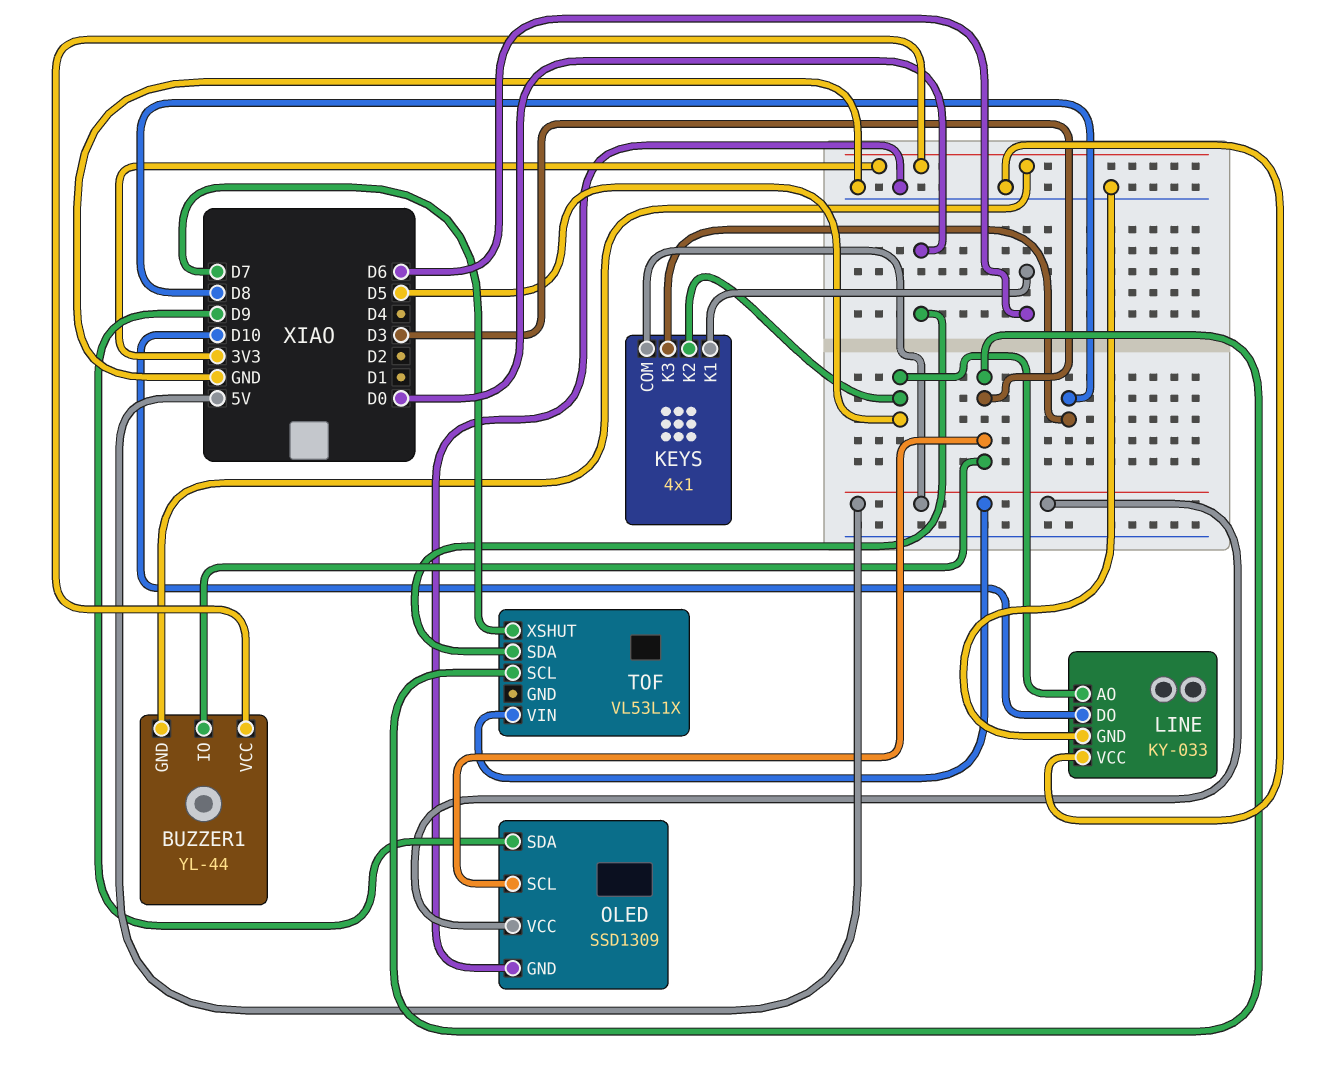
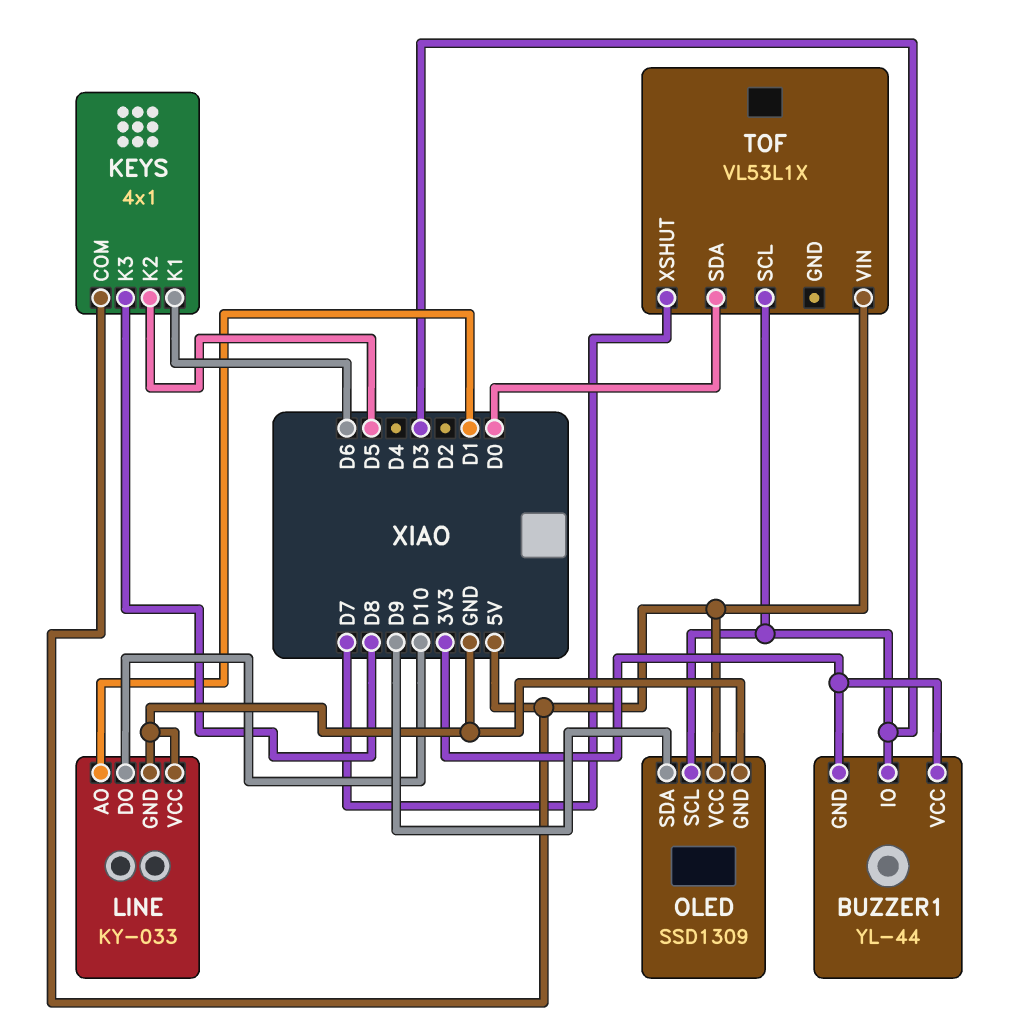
LINE pin AO: D5 -> D1

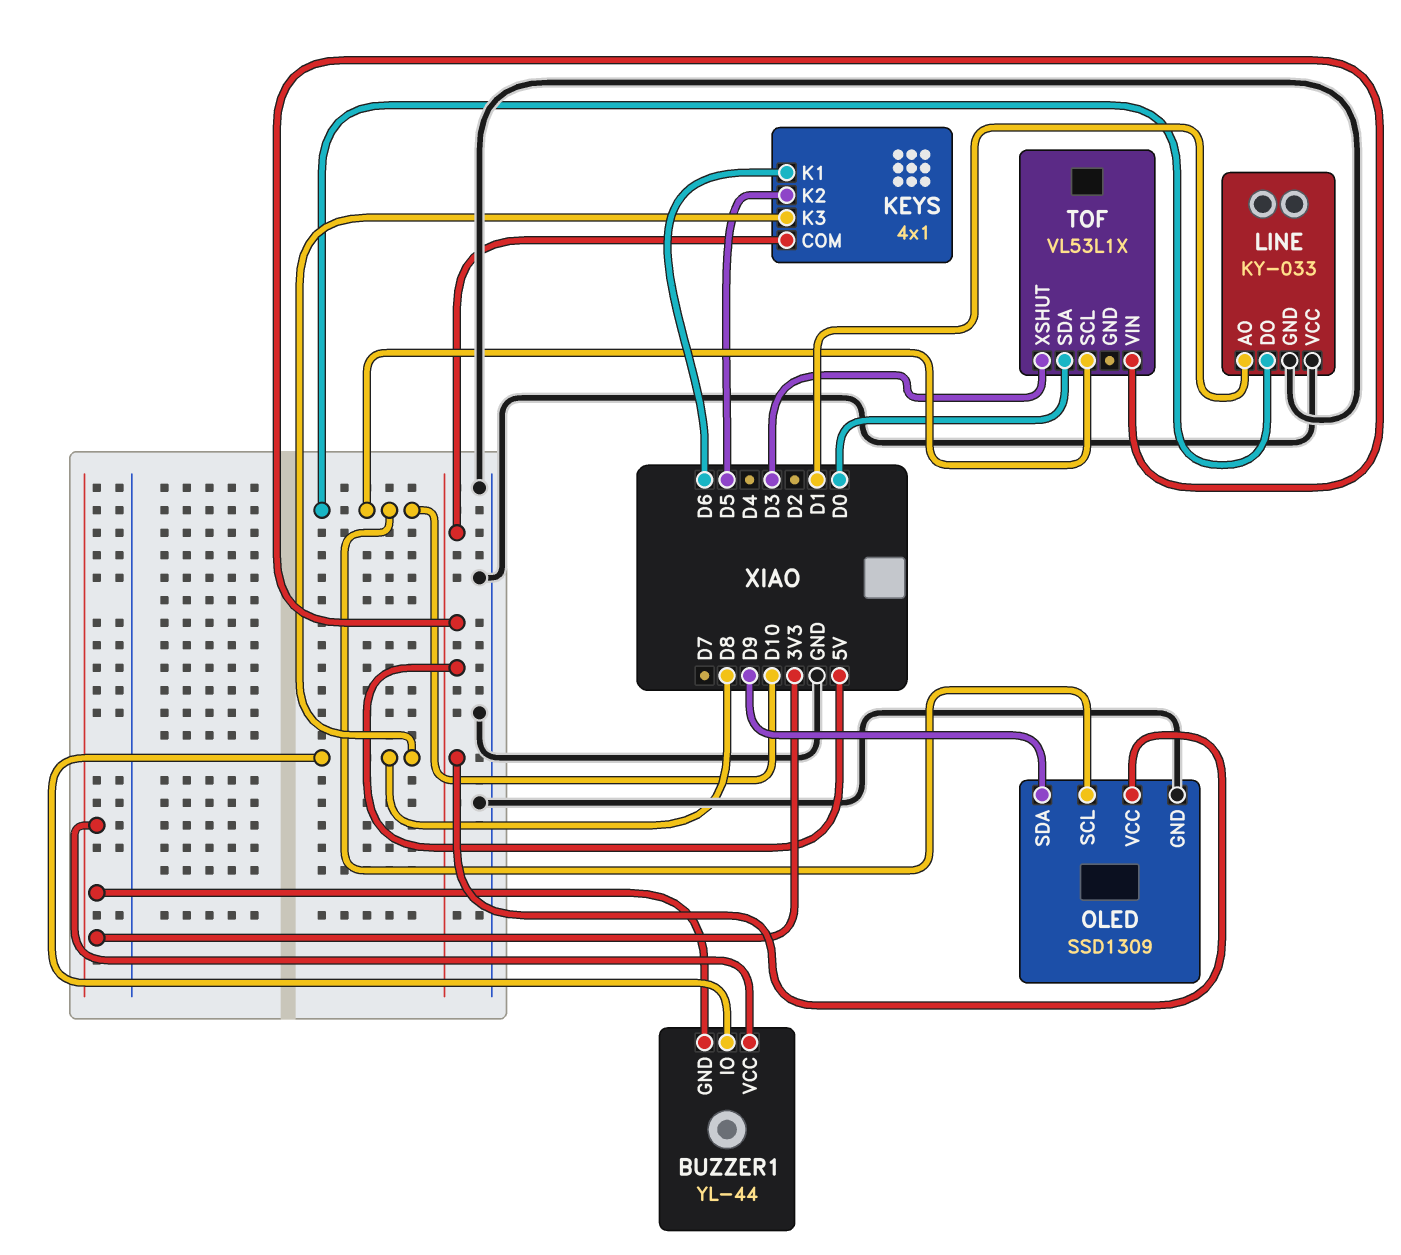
BUZZER1 pin IO: D3 -> D8
OLED pin SCL: D3 -> D10
TOF pin SCL: D3 -> D10
TOF pin XSHUT: D7 -> D3

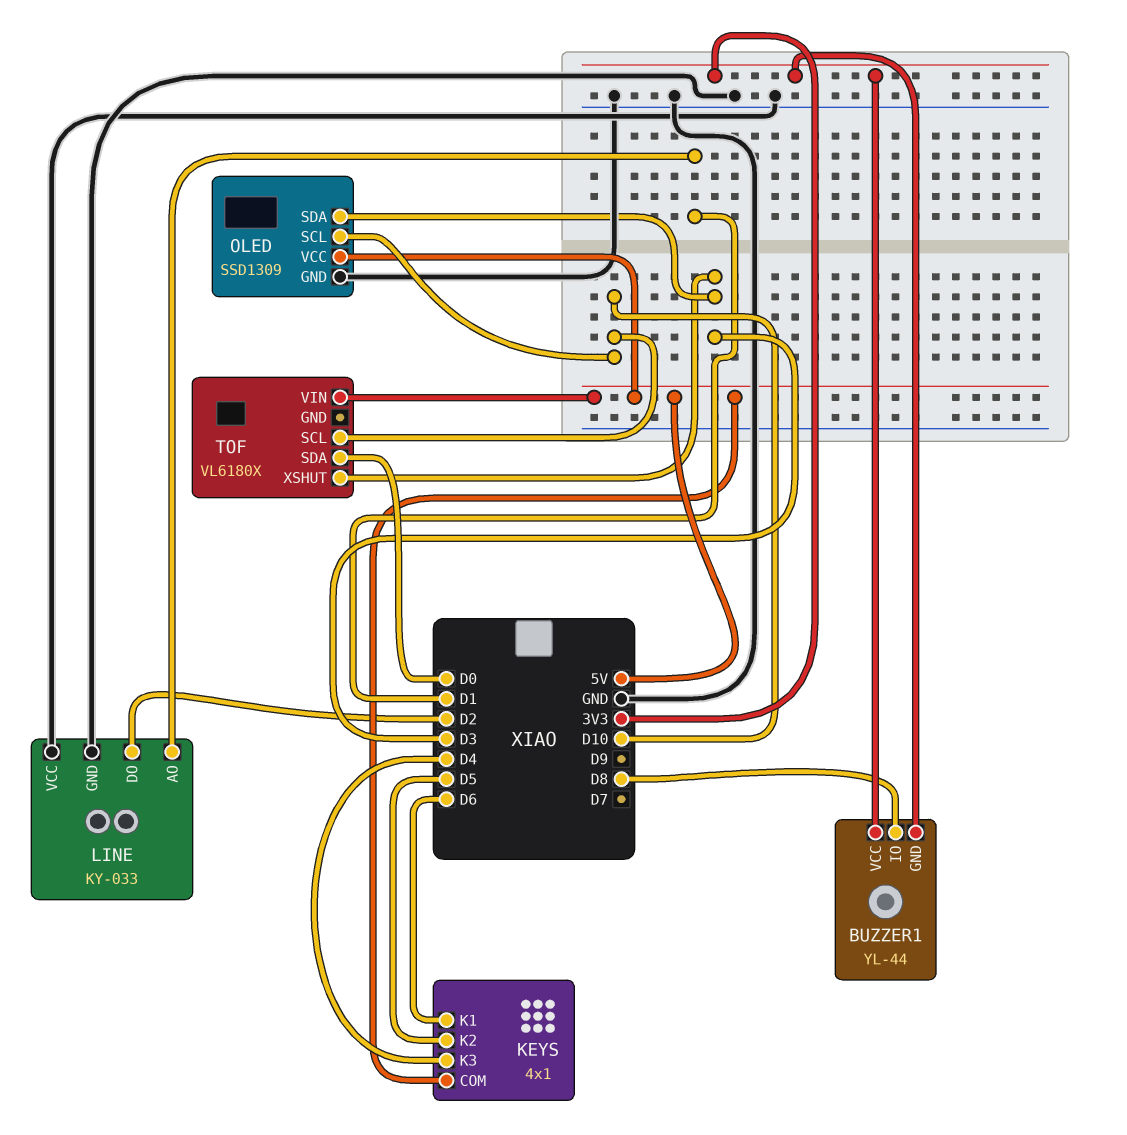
KEYS pin K3: D8 -> D4
LINE pin DO: D10 -> D2
OLED pin SDA: D9 -> D3
TOF: VL53L1X -> VL6180X

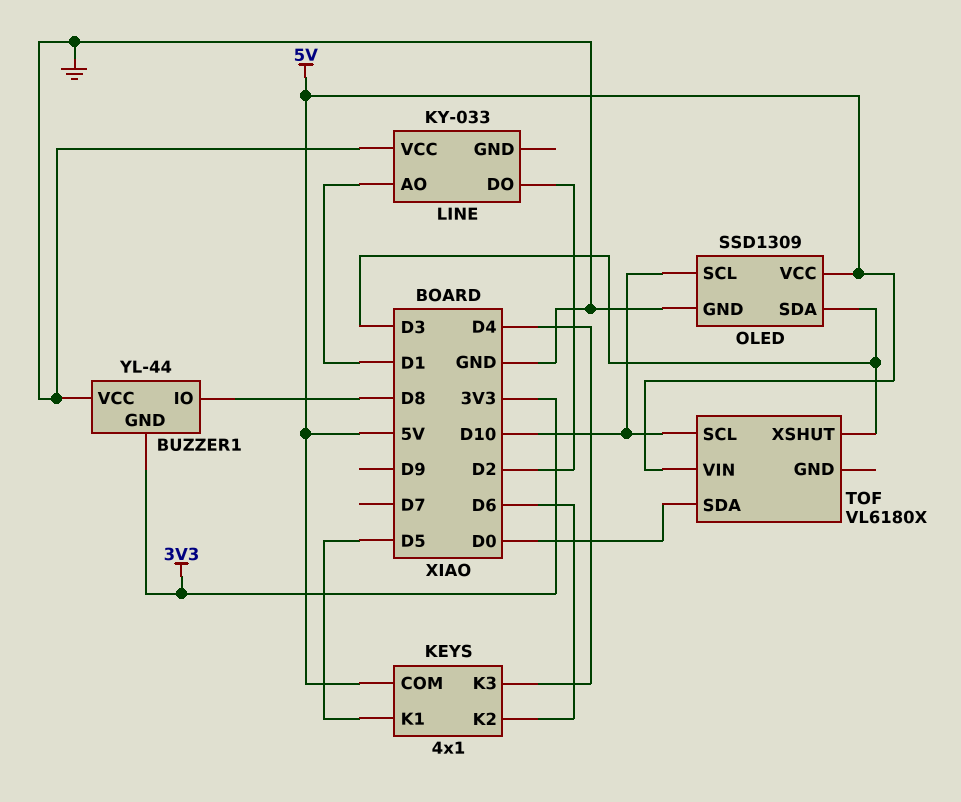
BUZZER1 pin VCC: 3V3 -> GND
KEYS pin K1: D6 -> D5
KEYS pin K2: D5 -> D6
LINE pin GND: GND -> none

